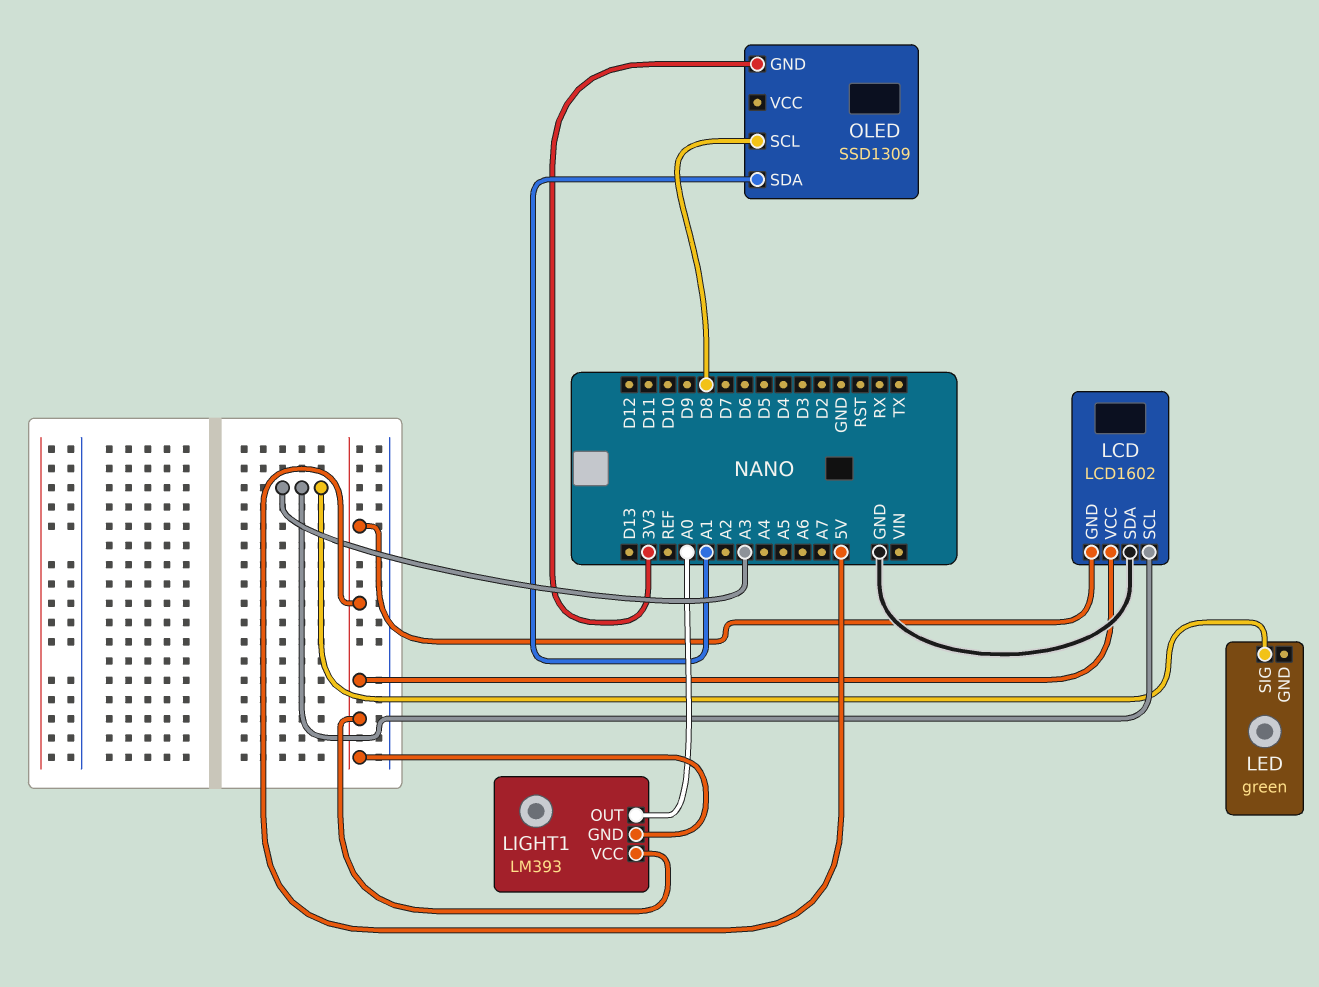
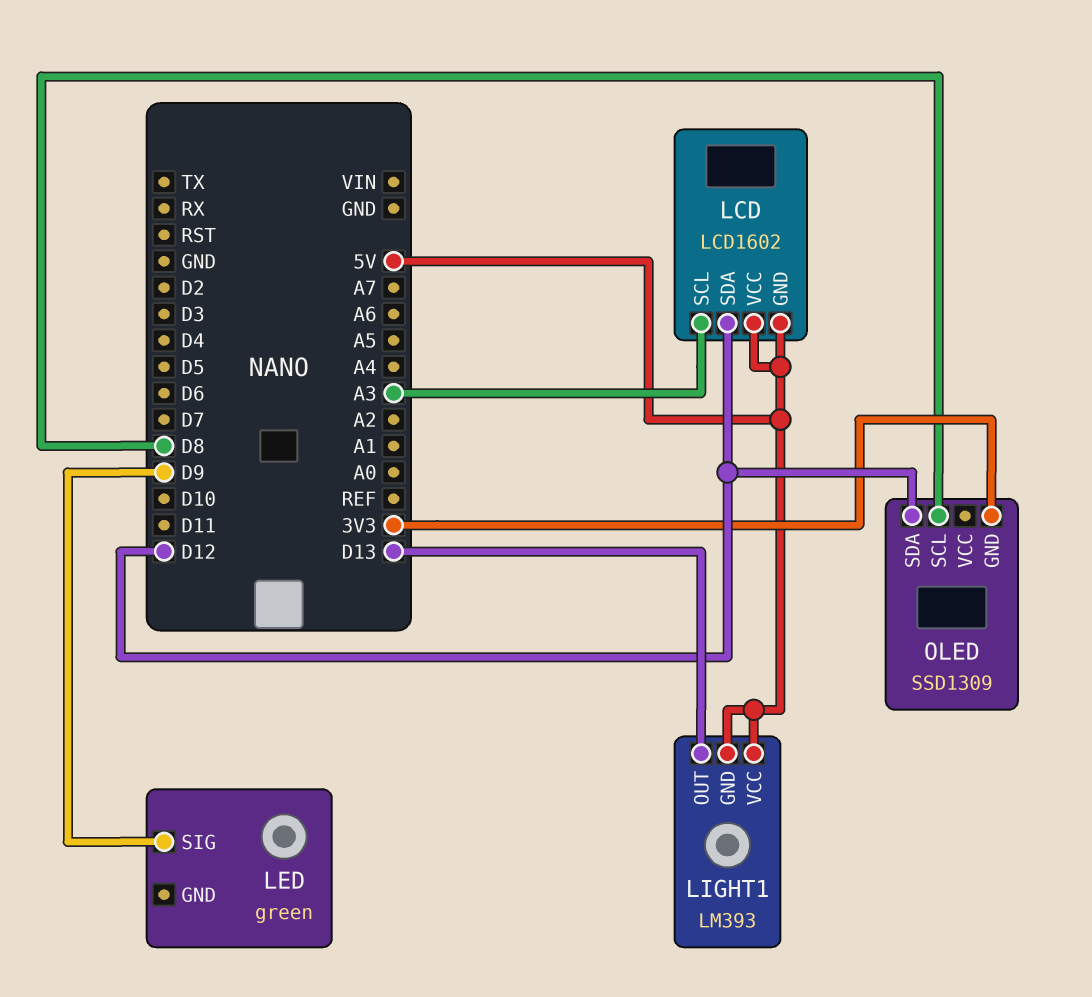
LCD pin SDA: GND -> D12
LED pin SIG: A3 -> D9
LIGHT1 pin OUT: A0 -> D13
OLED pin SDA: A1 -> D12

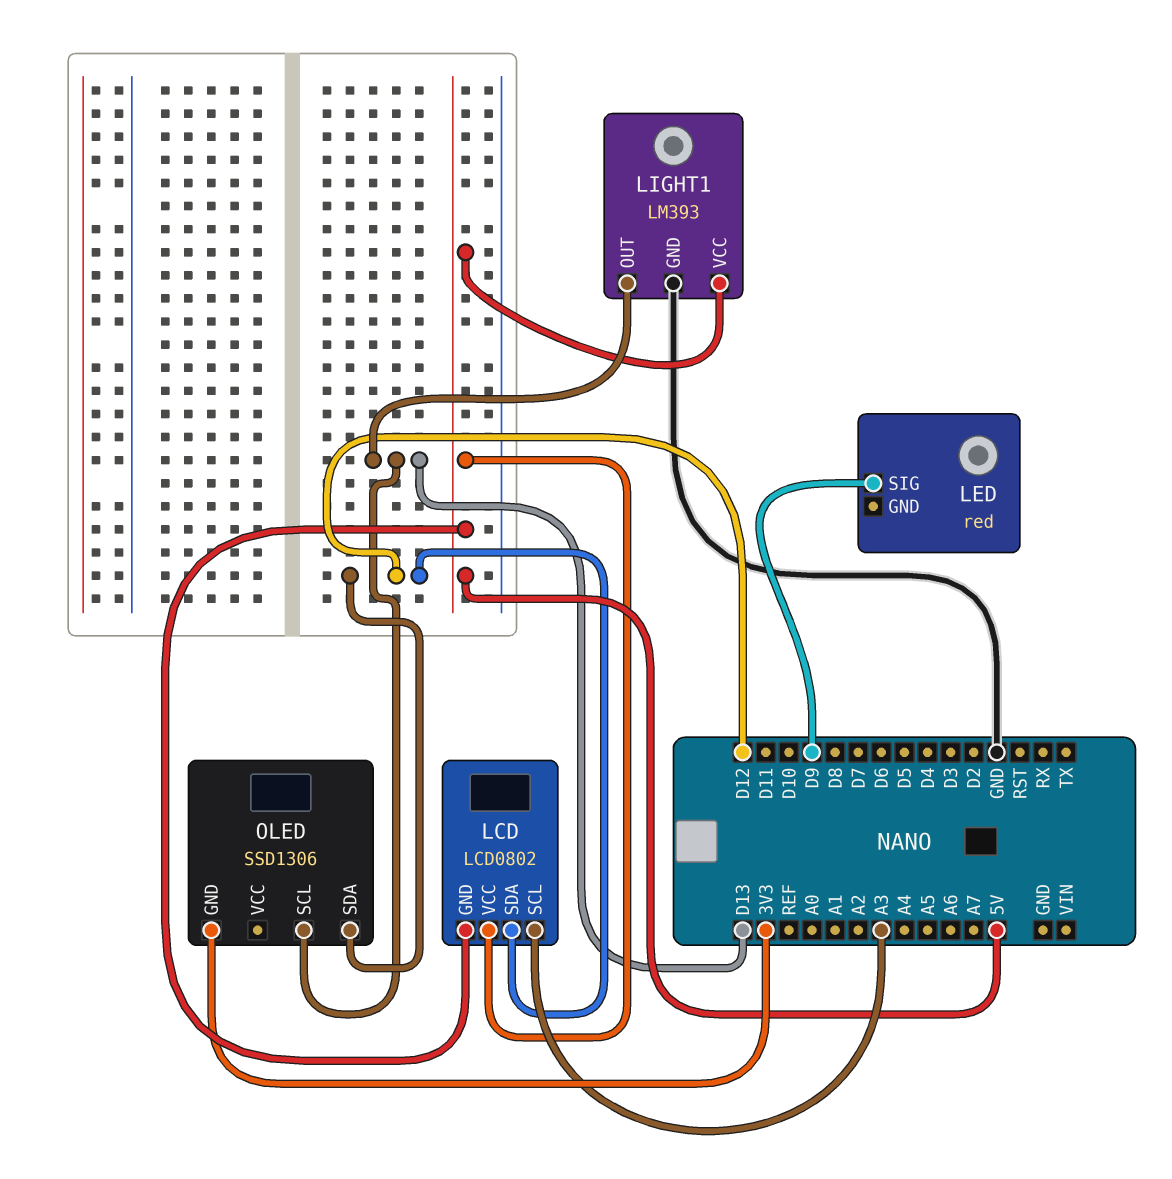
LCD: LCD1602 -> LCD0802
LED: green -> red
LIGHT1 pin GND: 5V -> GND
OLED: SSD1309 -> SSD1306
OLED pin SCL: D8 -> D13

